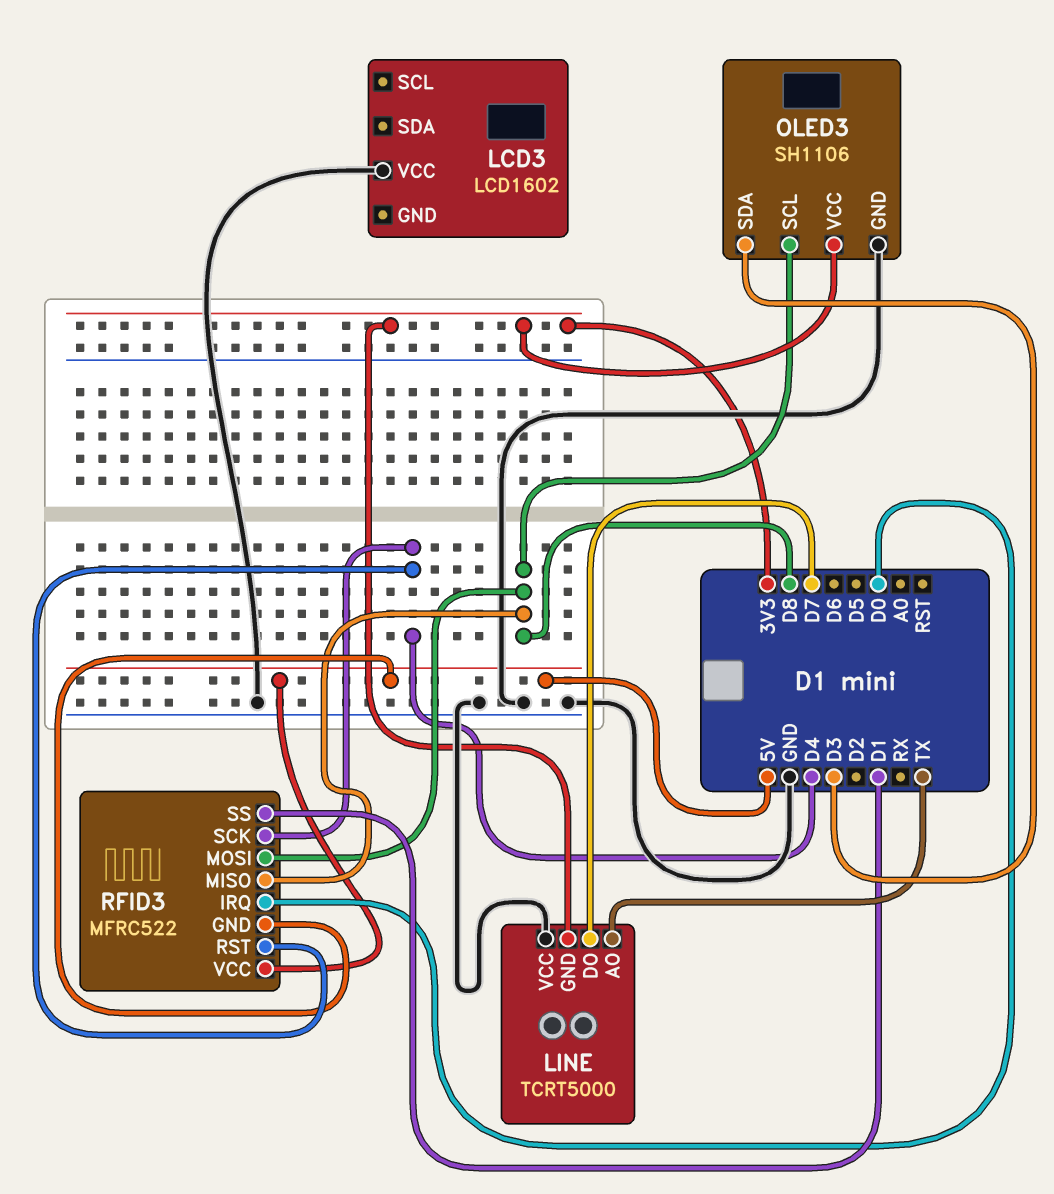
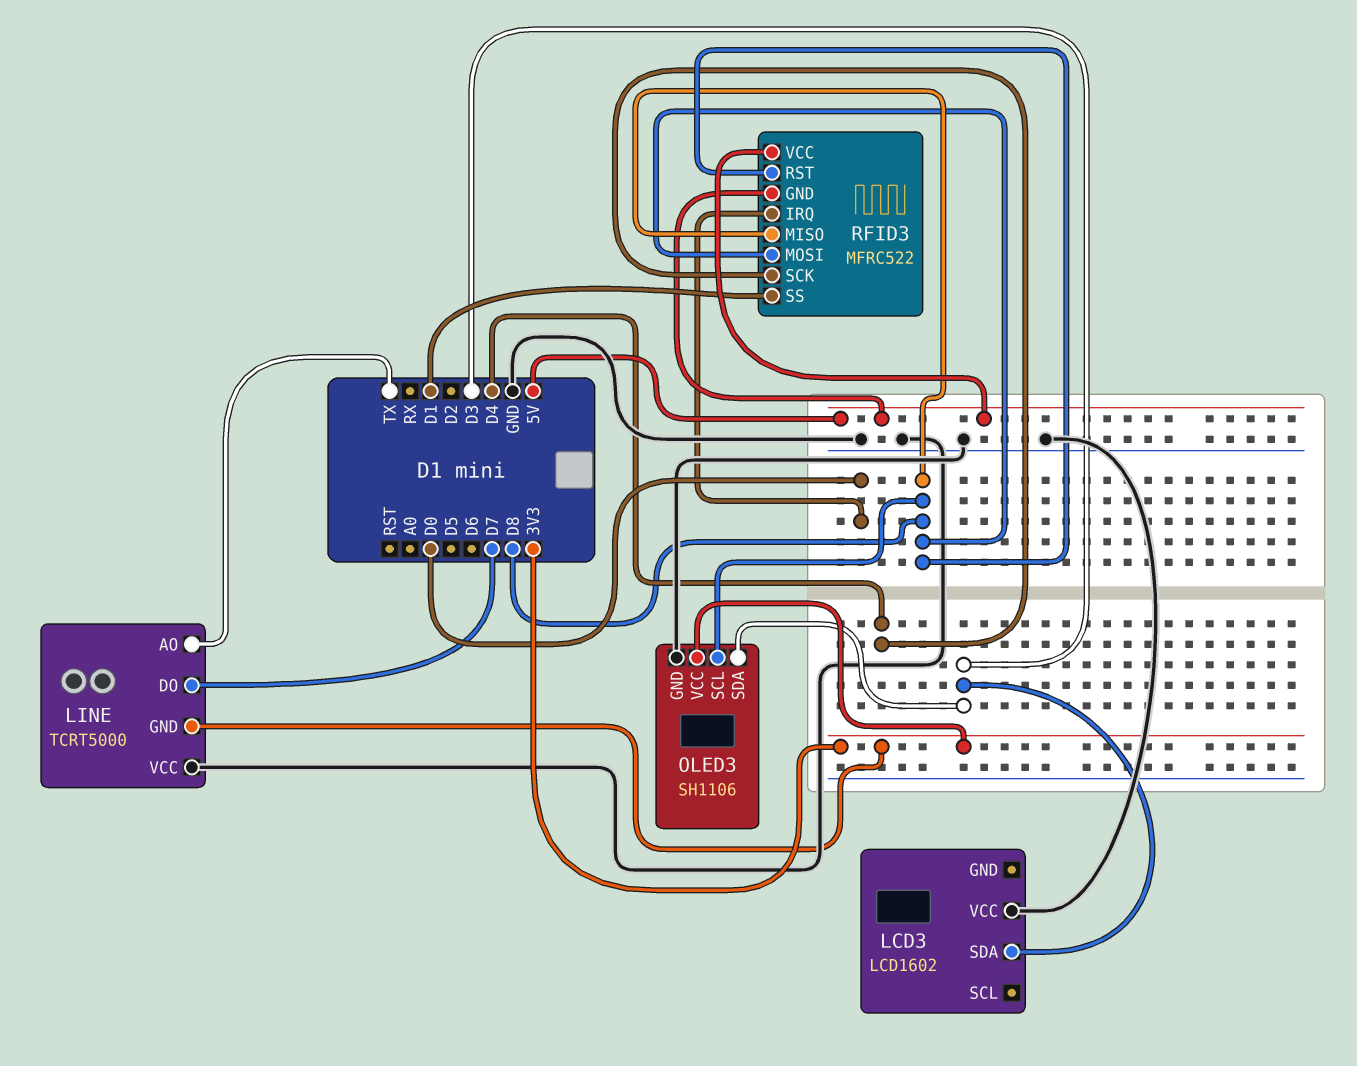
LCD3 pin SDA: none -> D3
RFID3 pin RST: D4 -> D8

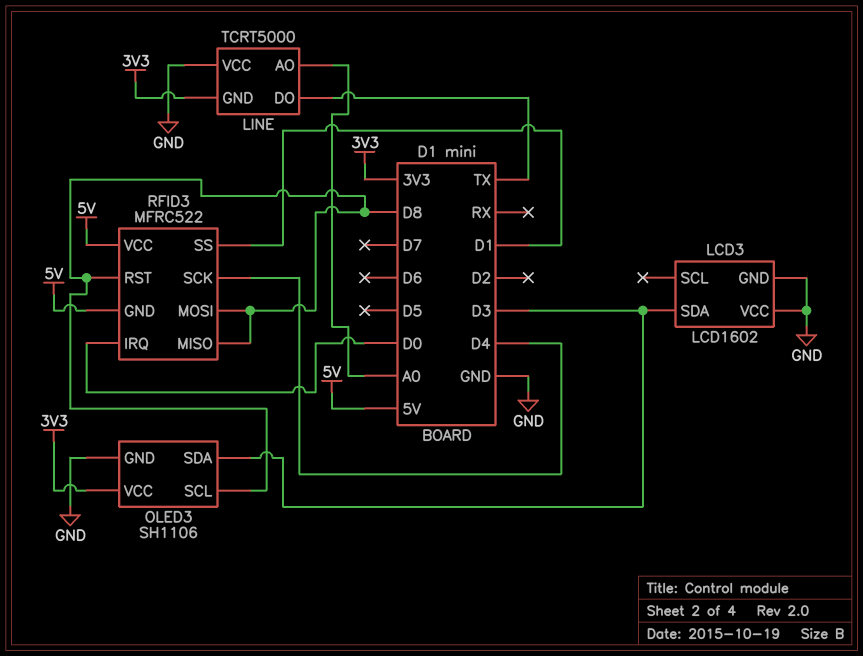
LCD3 pin GND: none -> GND
LINE pin AO: TX -> A0
LINE pin DO: D7 -> TX

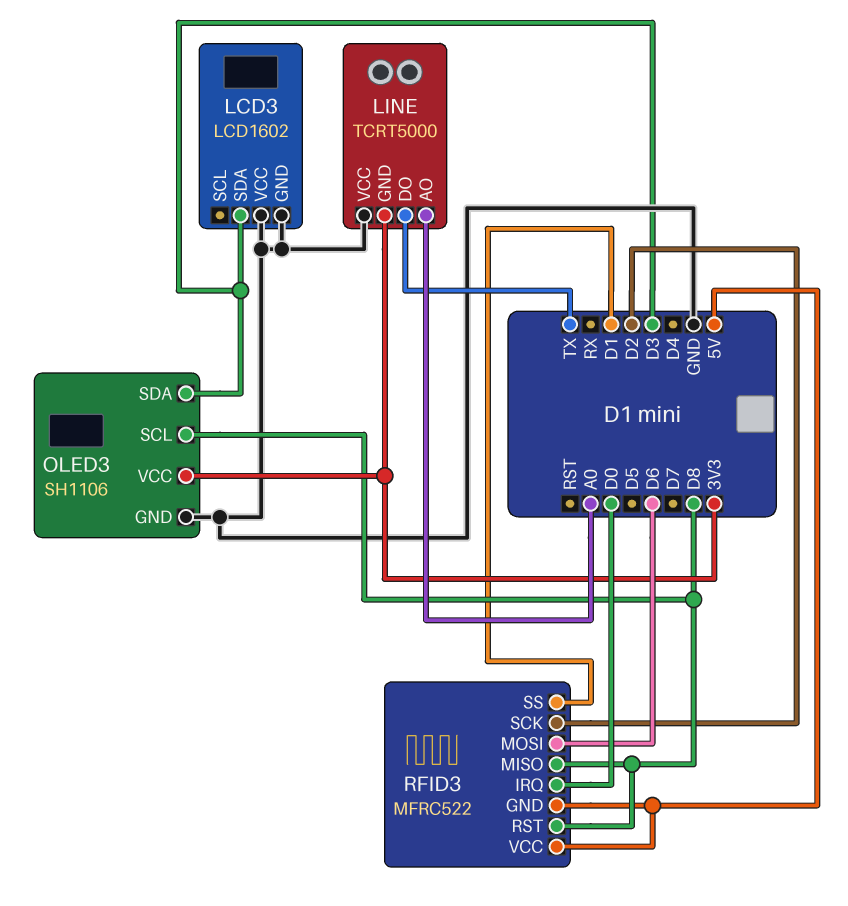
RFID3 pin MOSI: D8 -> D6
RFID3 pin SCK: D4 -> D2

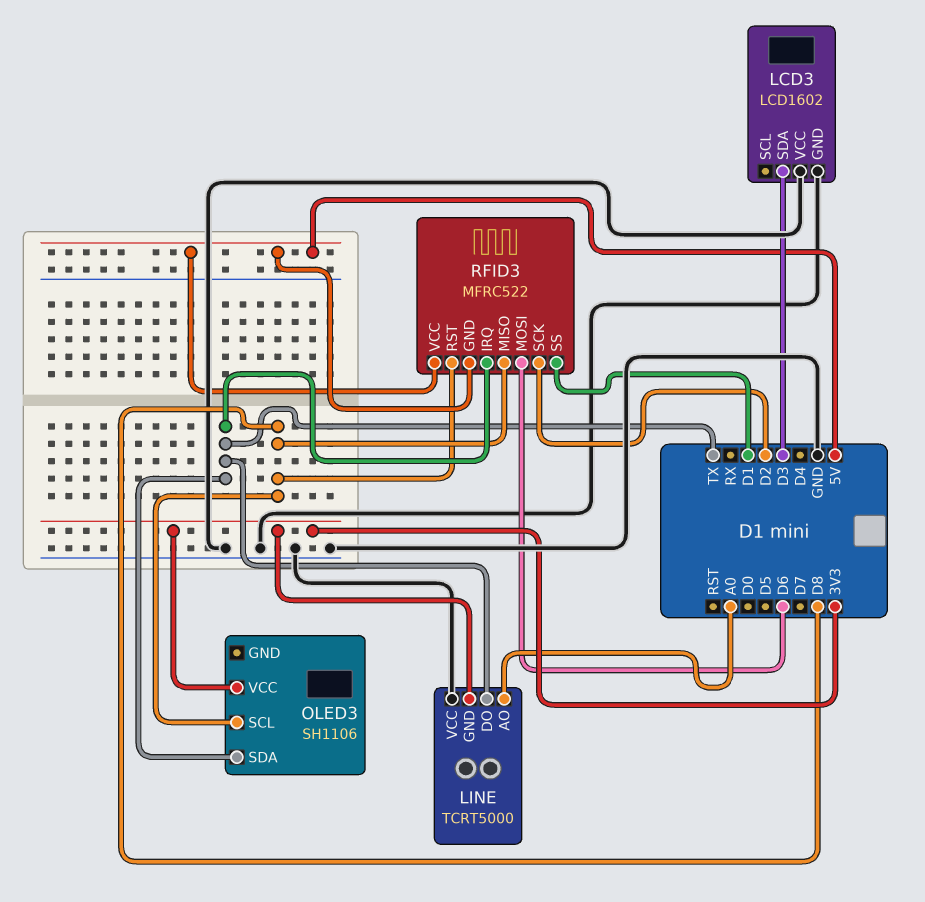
OLED3 pin GND: GND -> none
OLED3 pin SDA: D3 -> TX
RFID3 pin IRQ: D0 -> TX

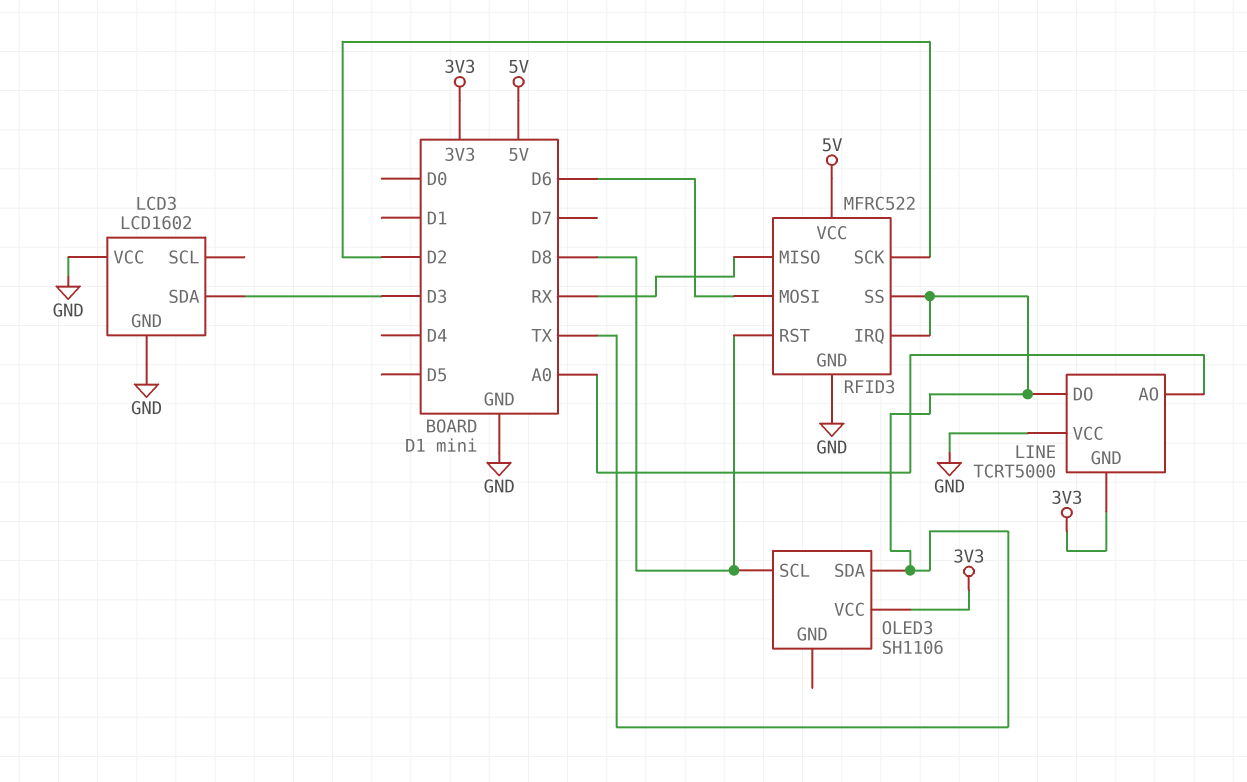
RFID3 pin GND: 5V -> GND
RFID3 pin MISO: D8 -> RX
RFID3 pin SS: D1 -> TX

